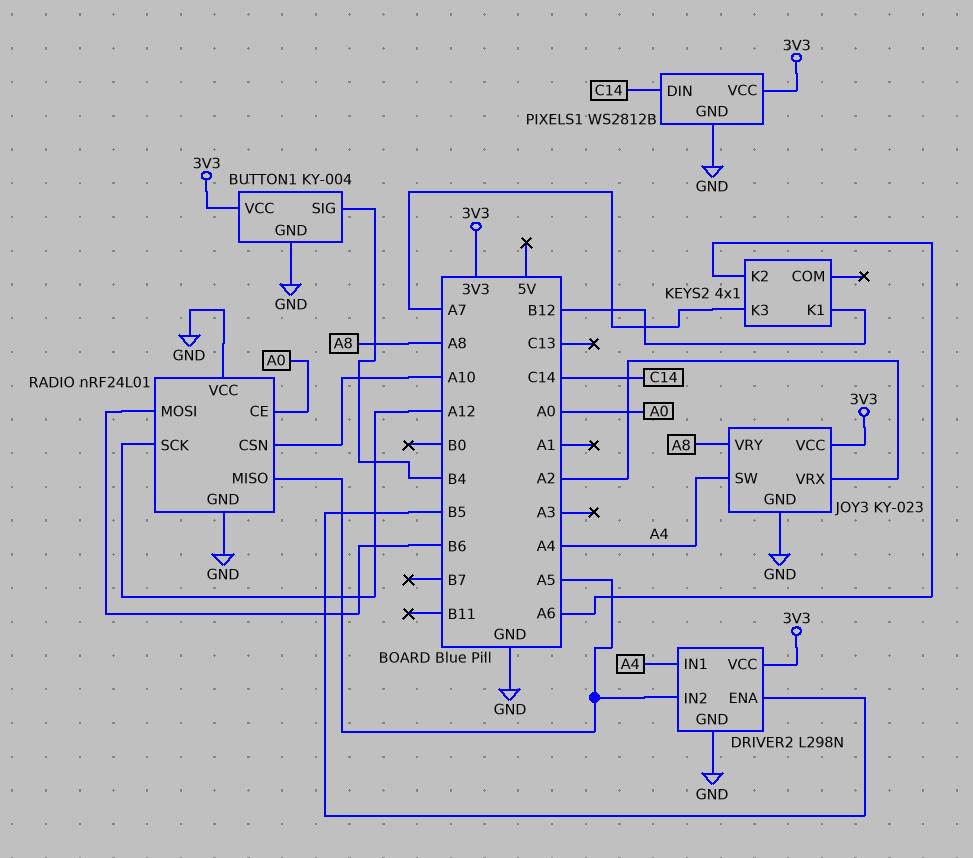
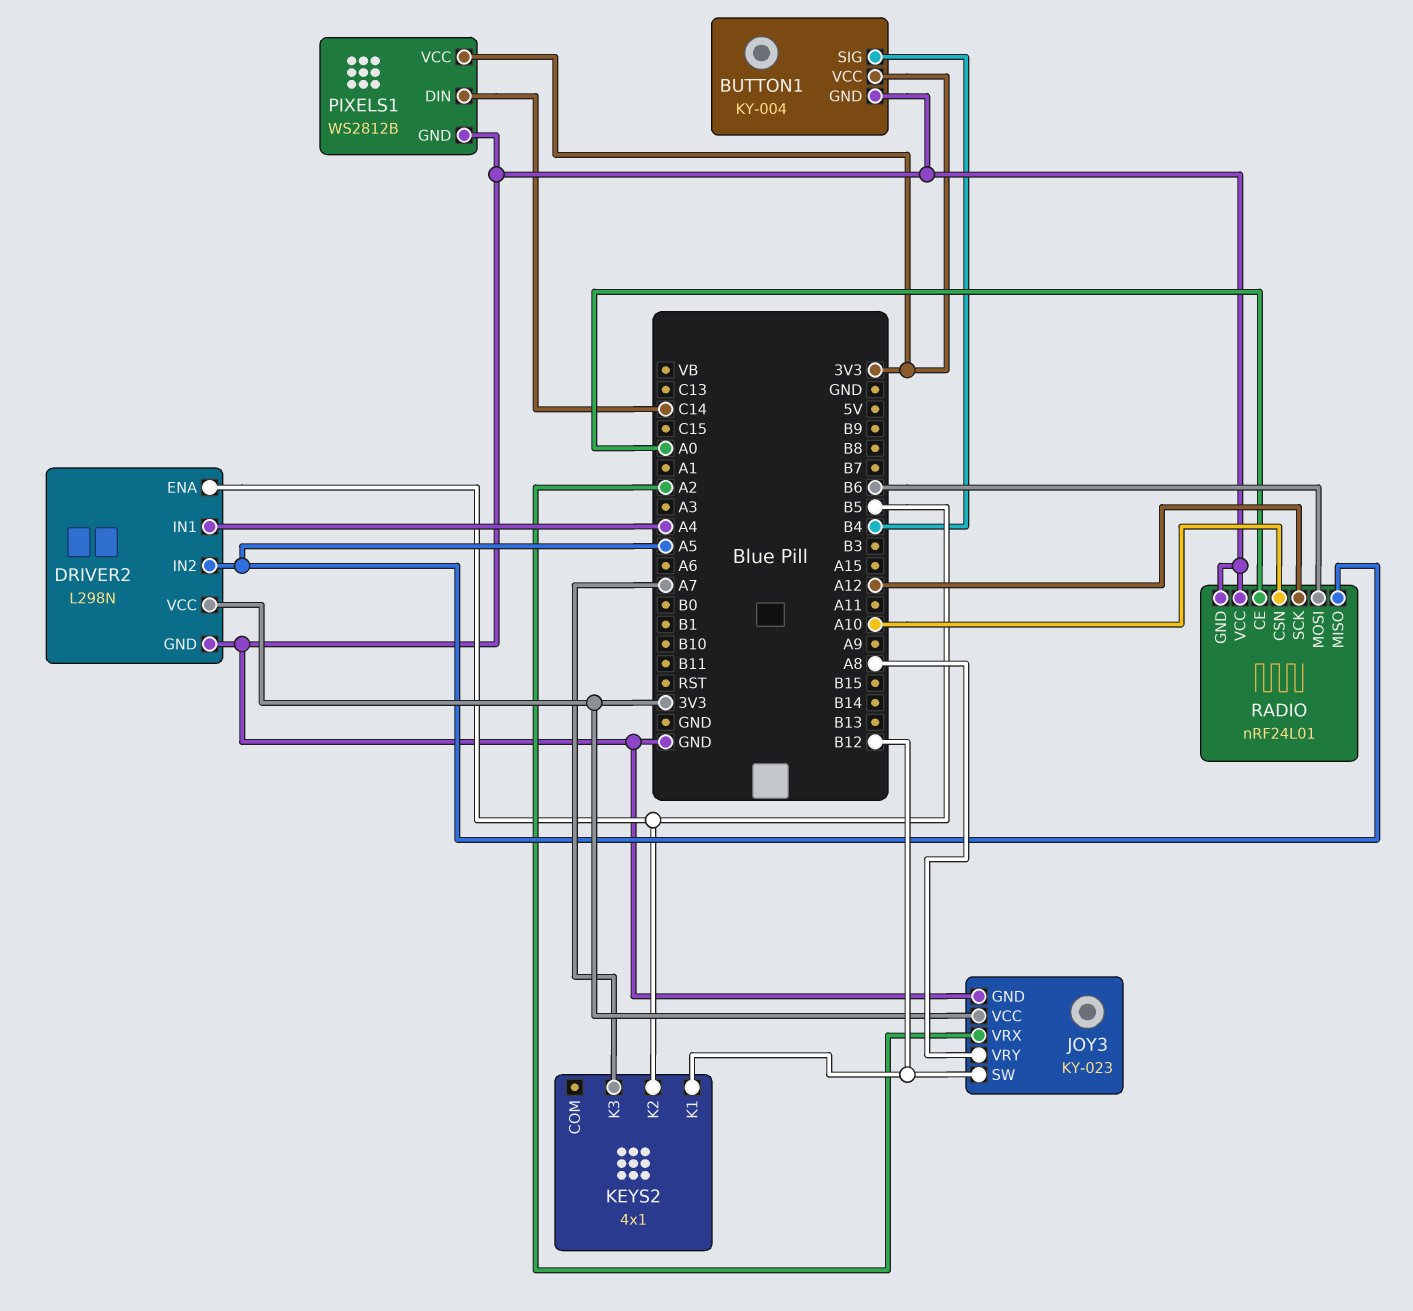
JOY3 pin SW: A4 -> B12
KEYS2 pin K2: A6 -> B5

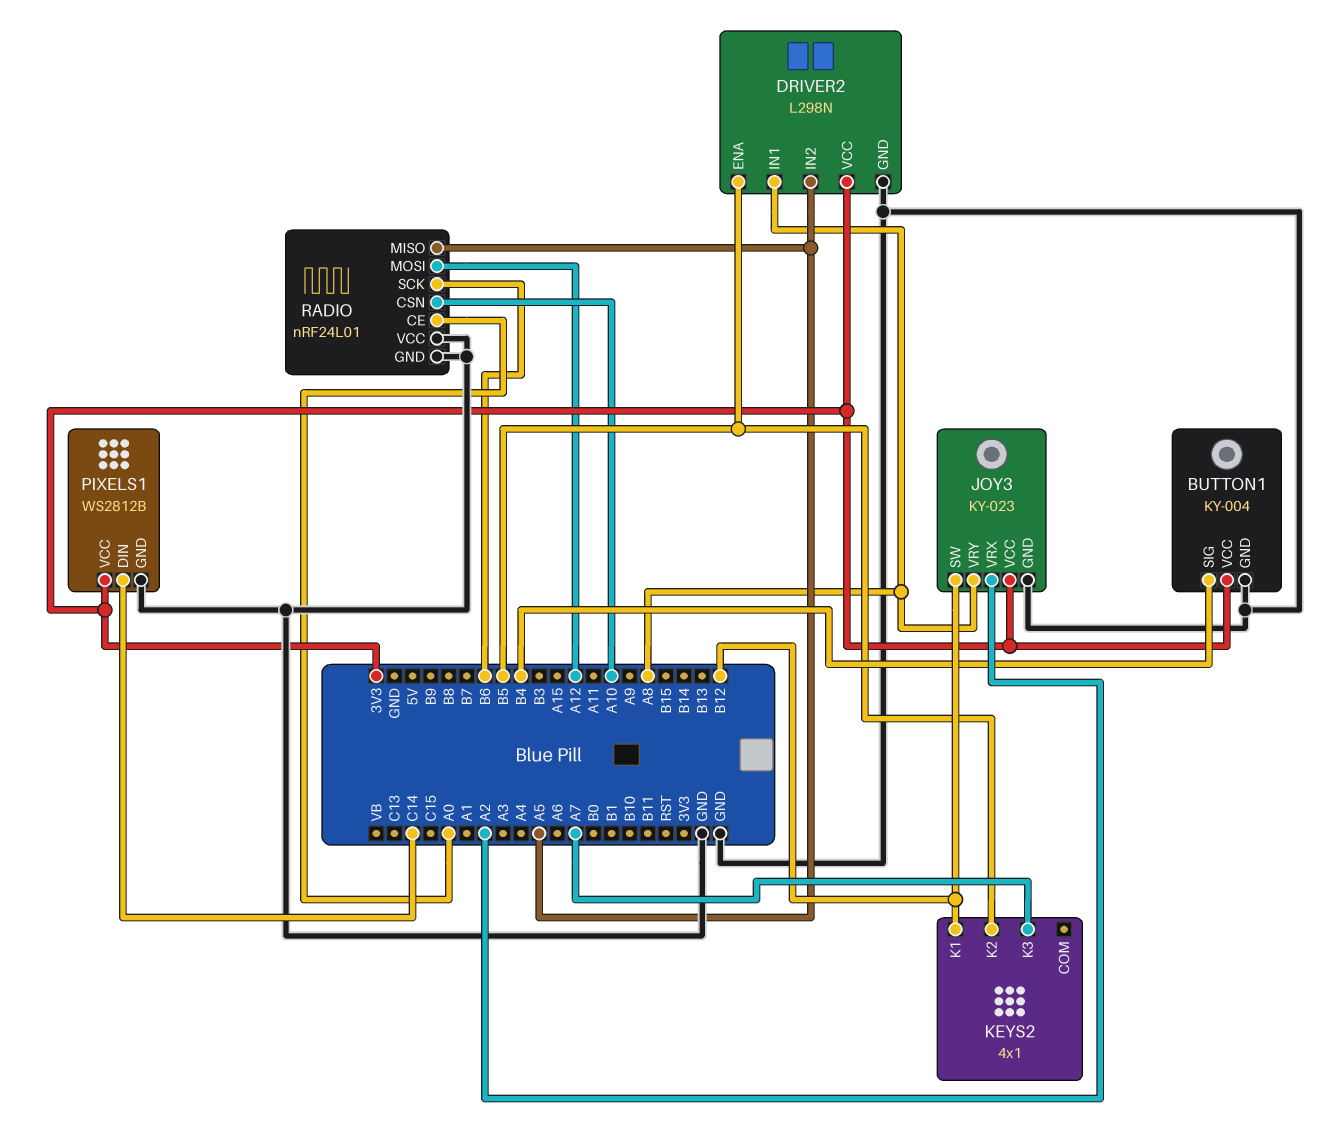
DRIVER2 pin IN1: A4 -> A8
RADIO pin MOSI: B6 -> A12
RADIO pin SCK: A12 -> B6

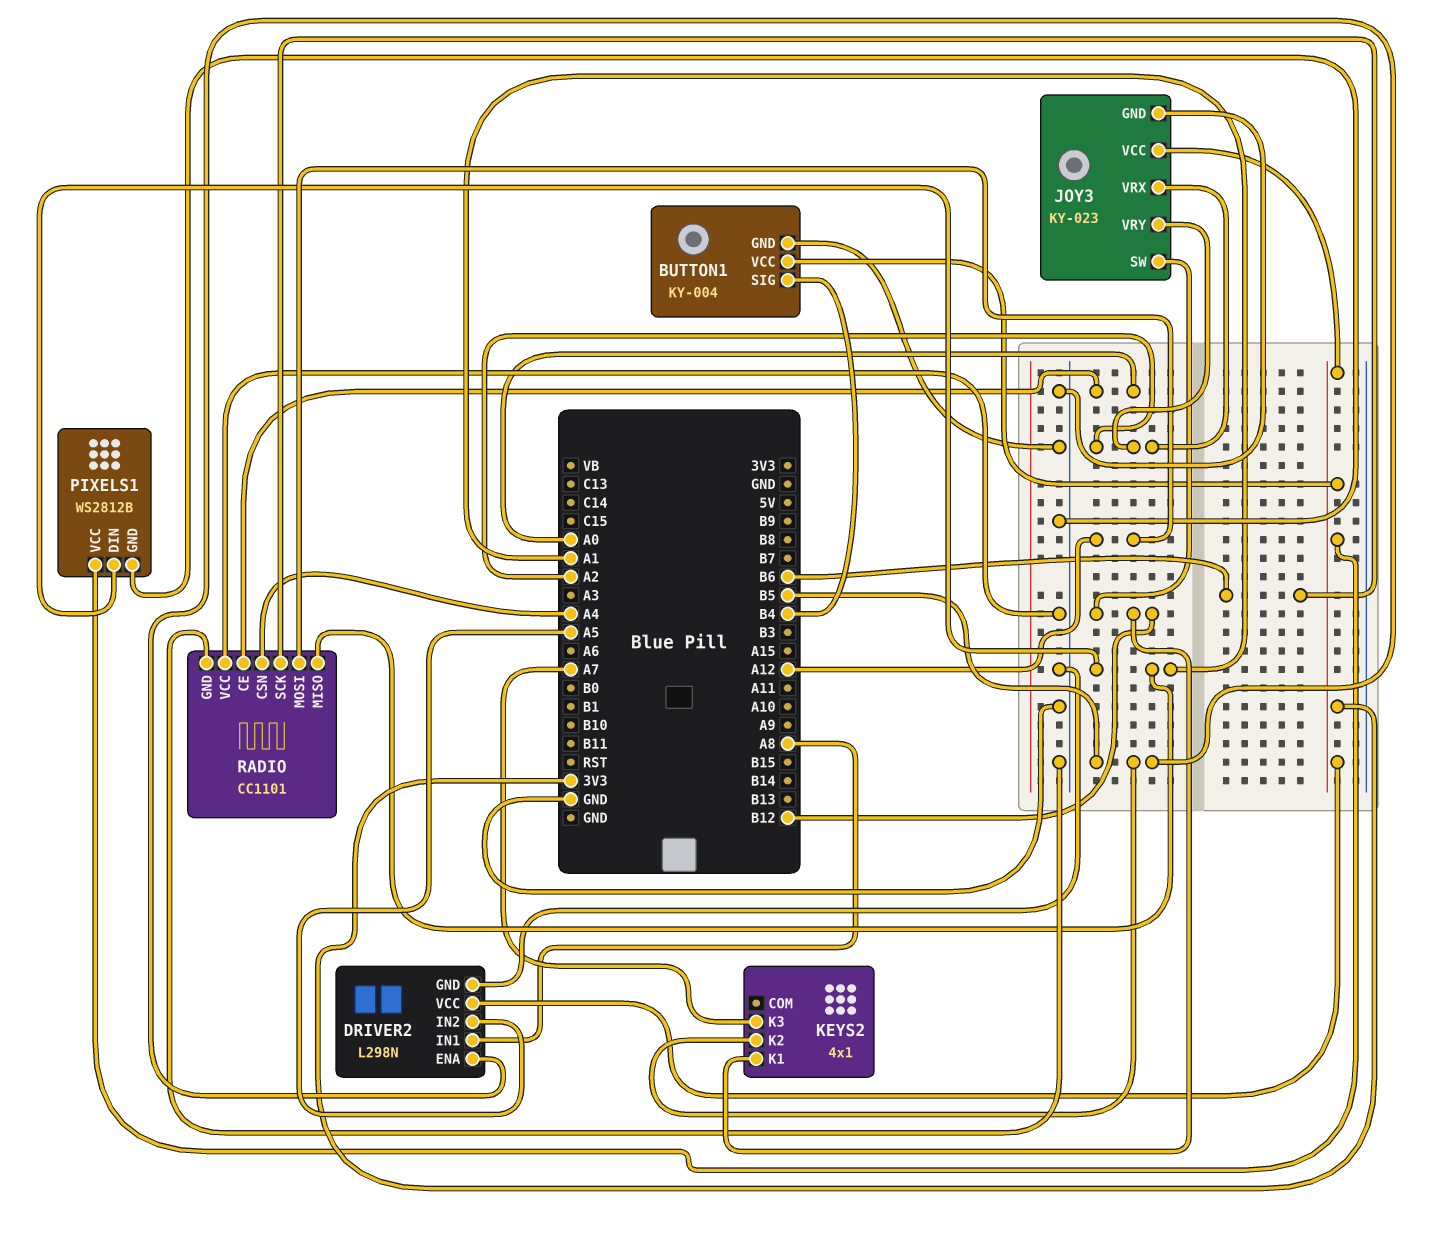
JOY3 pin VRY: A8 -> A2
PIXELS1 pin DIN: C14 -> A1
RADIO: nRF24L01 -> CC1101
RADIO pin CSN: A10 -> A4
RADIO pin MISO: A5 -> A1

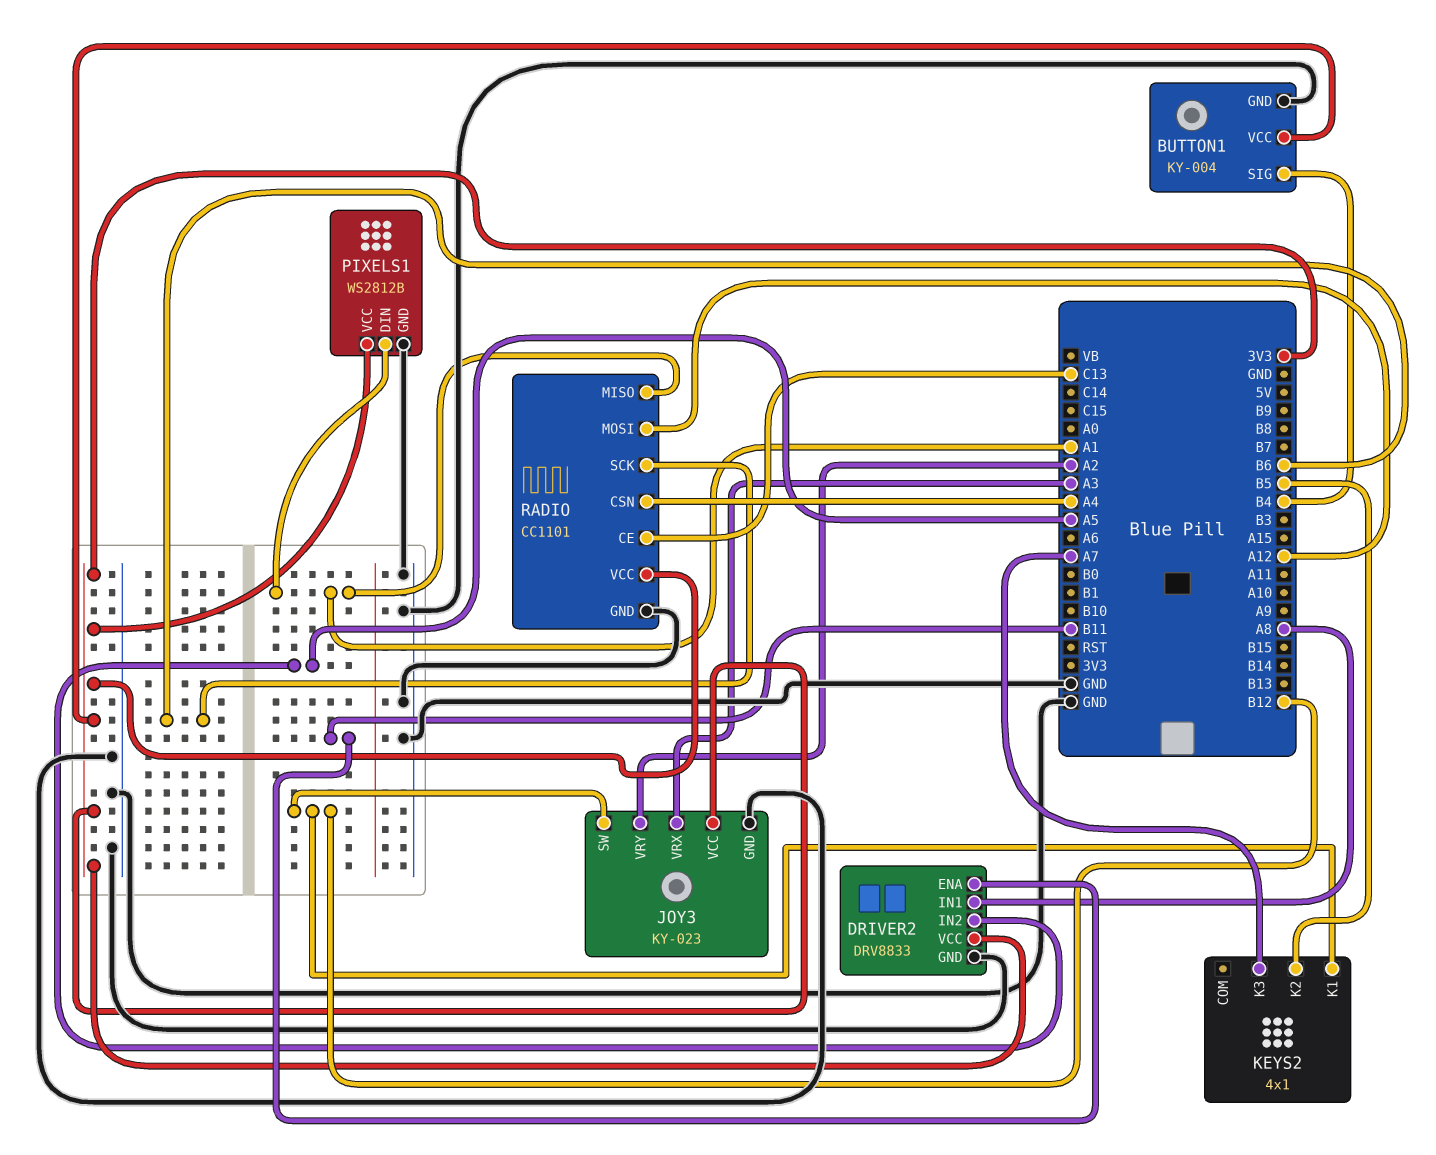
DRIVER2: L298N -> DRV8833
DRIVER2 pin ENA: B5 -> B11
JOY3 pin VRX: A2 -> A3
RADIO pin CE: A0 -> C13
RADIO pin VCC: GND -> 3V3

